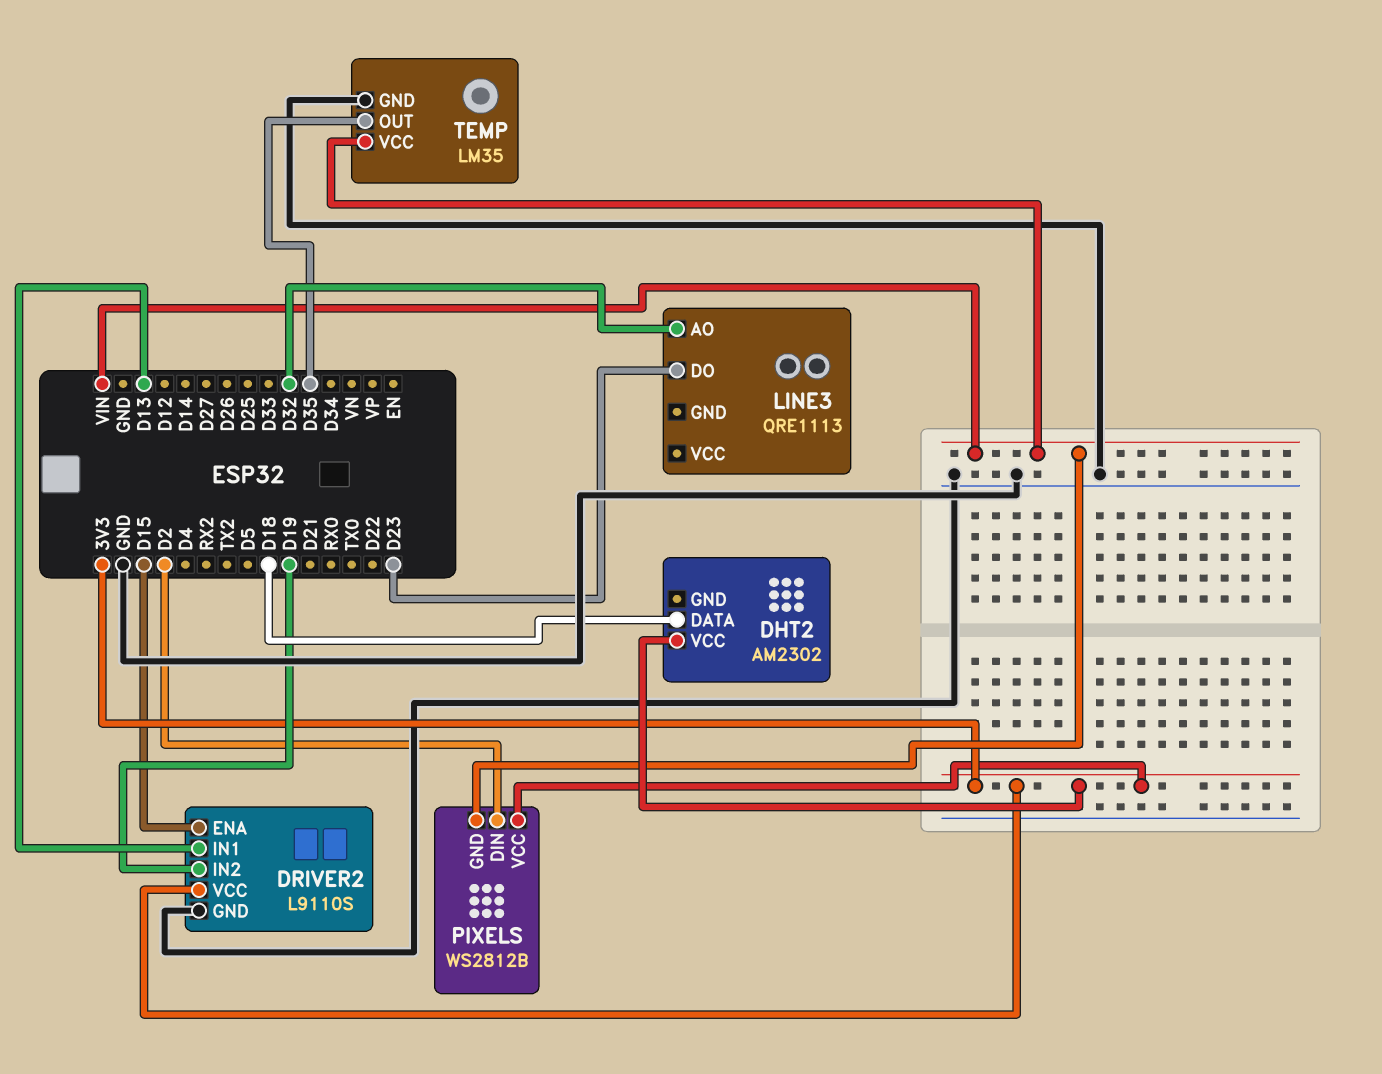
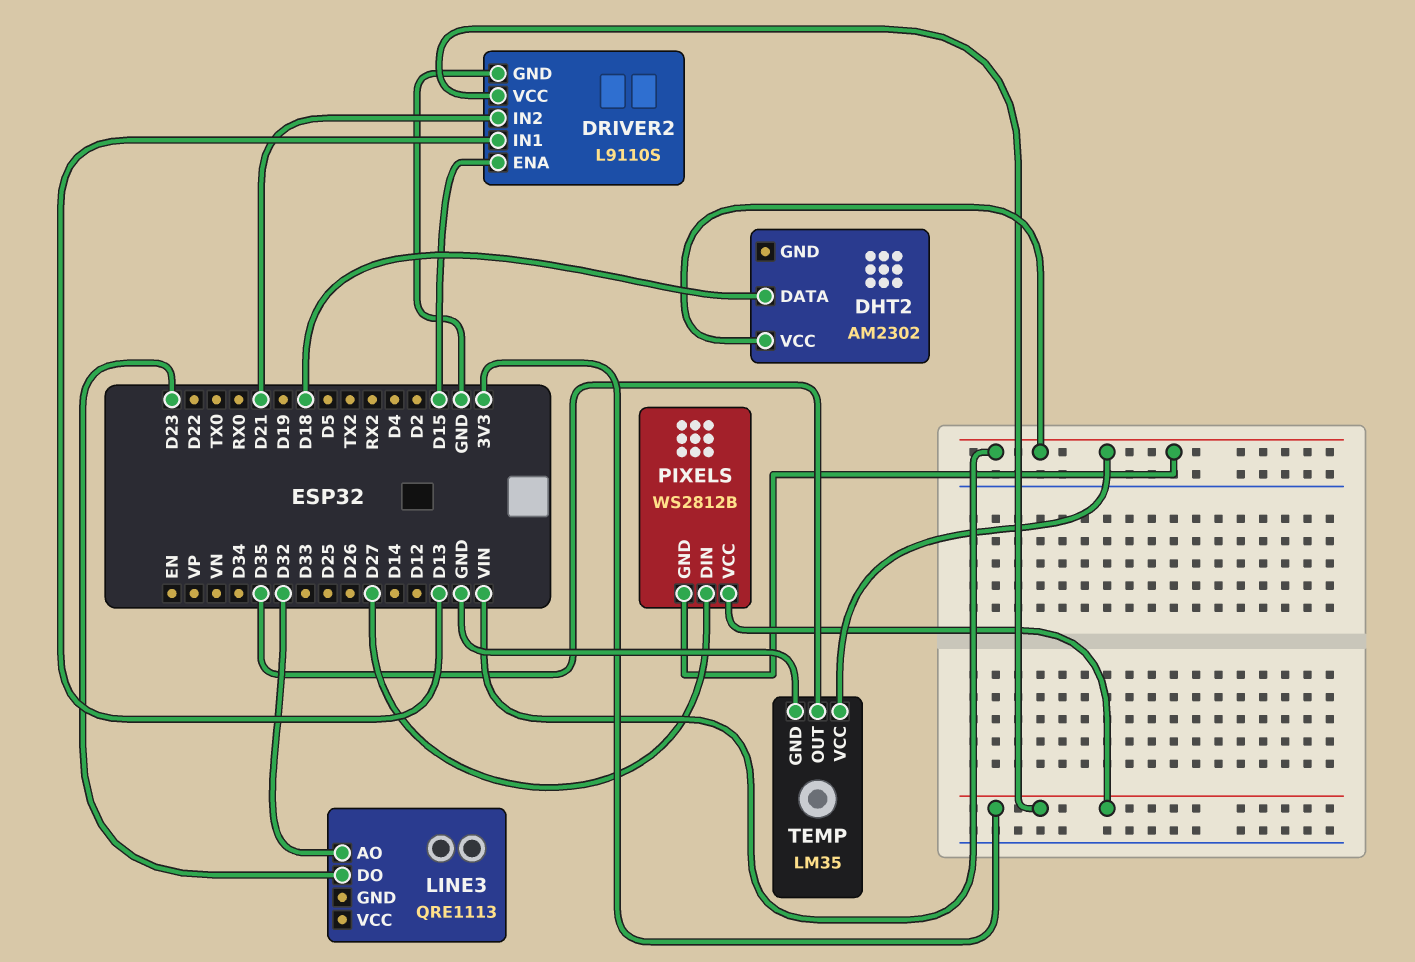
DHT2 pin VCC: 3V3 -> VIN
DRIVER2 pin IN2: D19 -> D21
PIXELS pin DIN: D2 -> D27

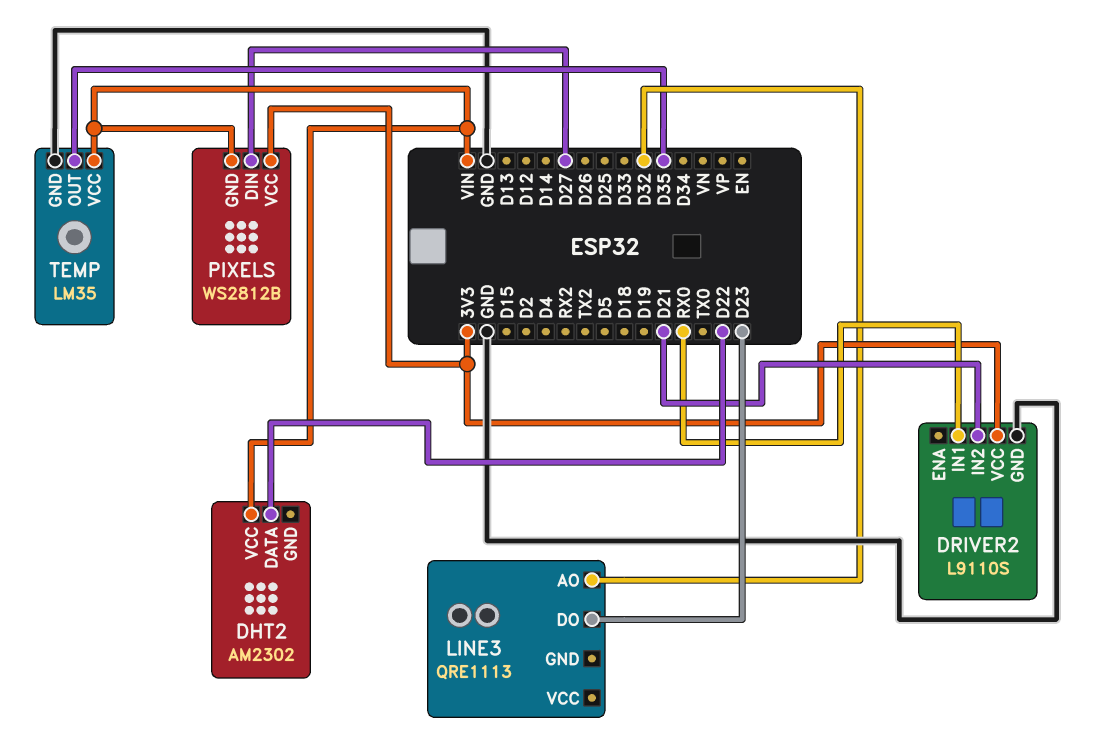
DHT2 pin DATA: D18 -> D22
DRIVER2 pin ENA: D15 -> none
DRIVER2 pin IN1: D13 -> RX0

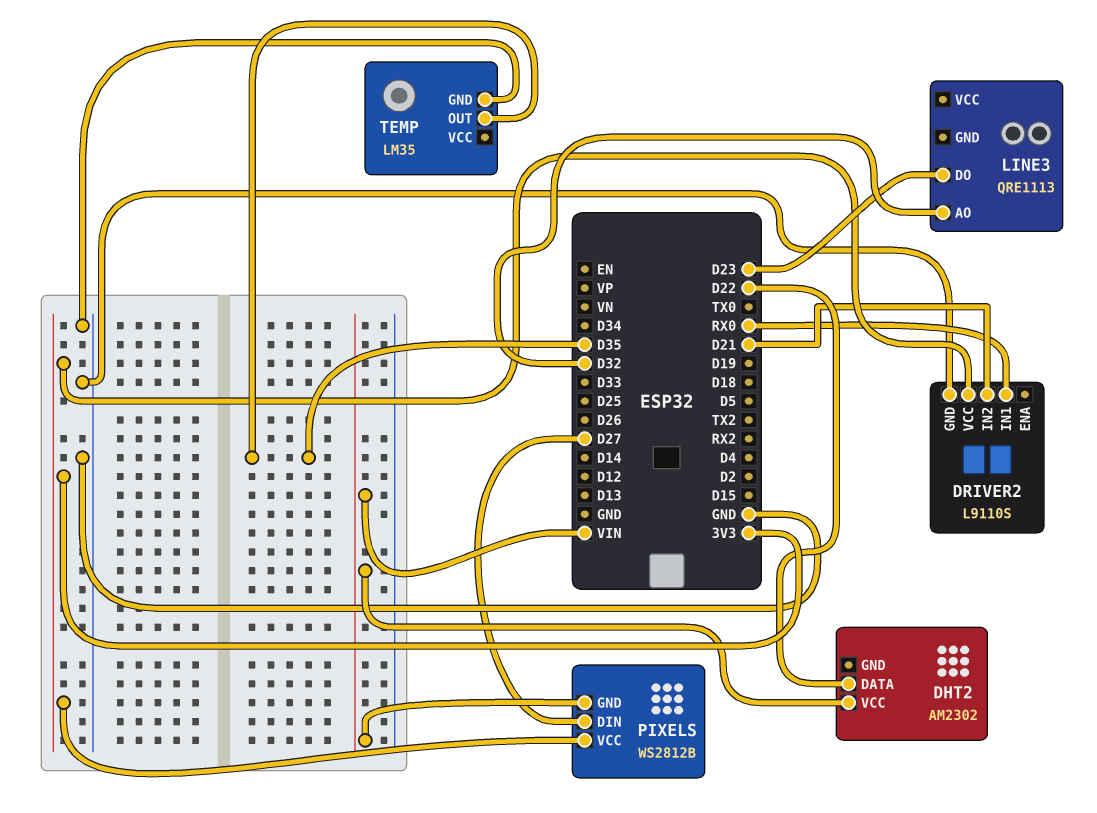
TEMP pin VCC: VIN -> none

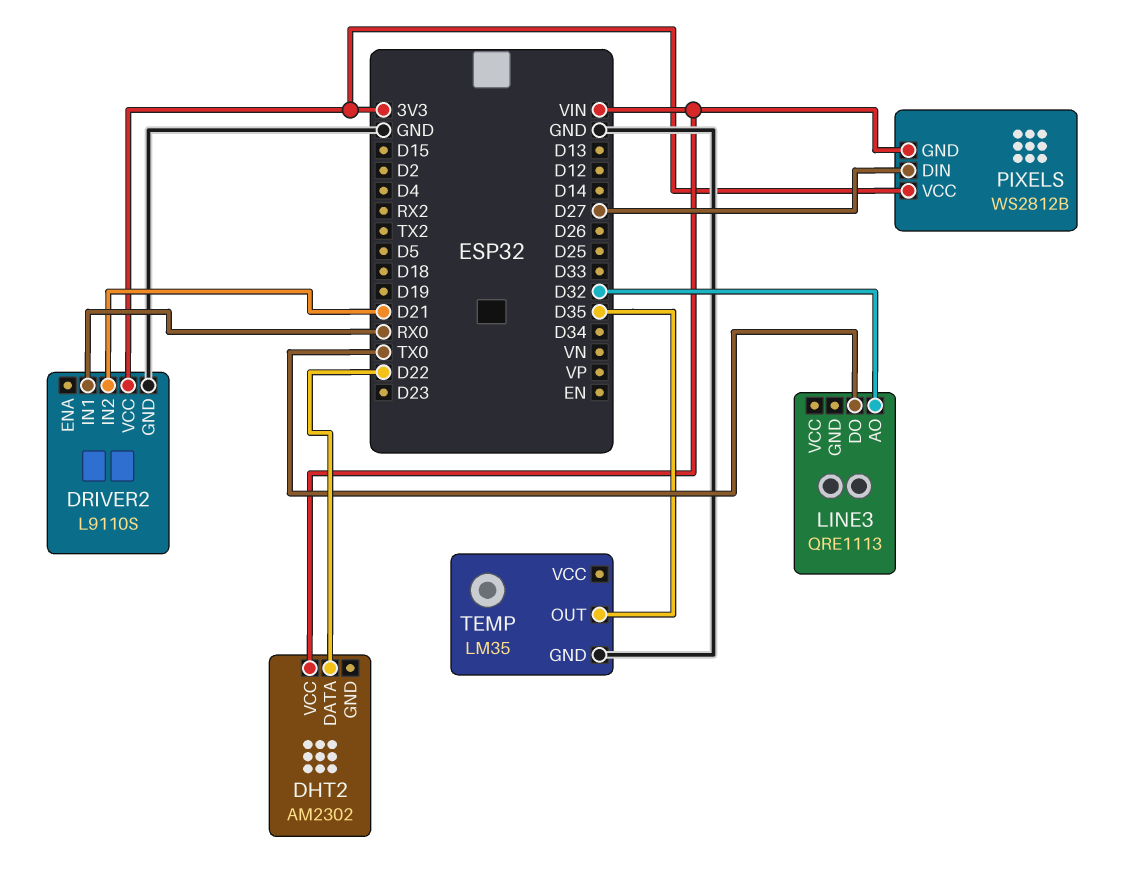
LINE3 pin DO: D23 -> TX0

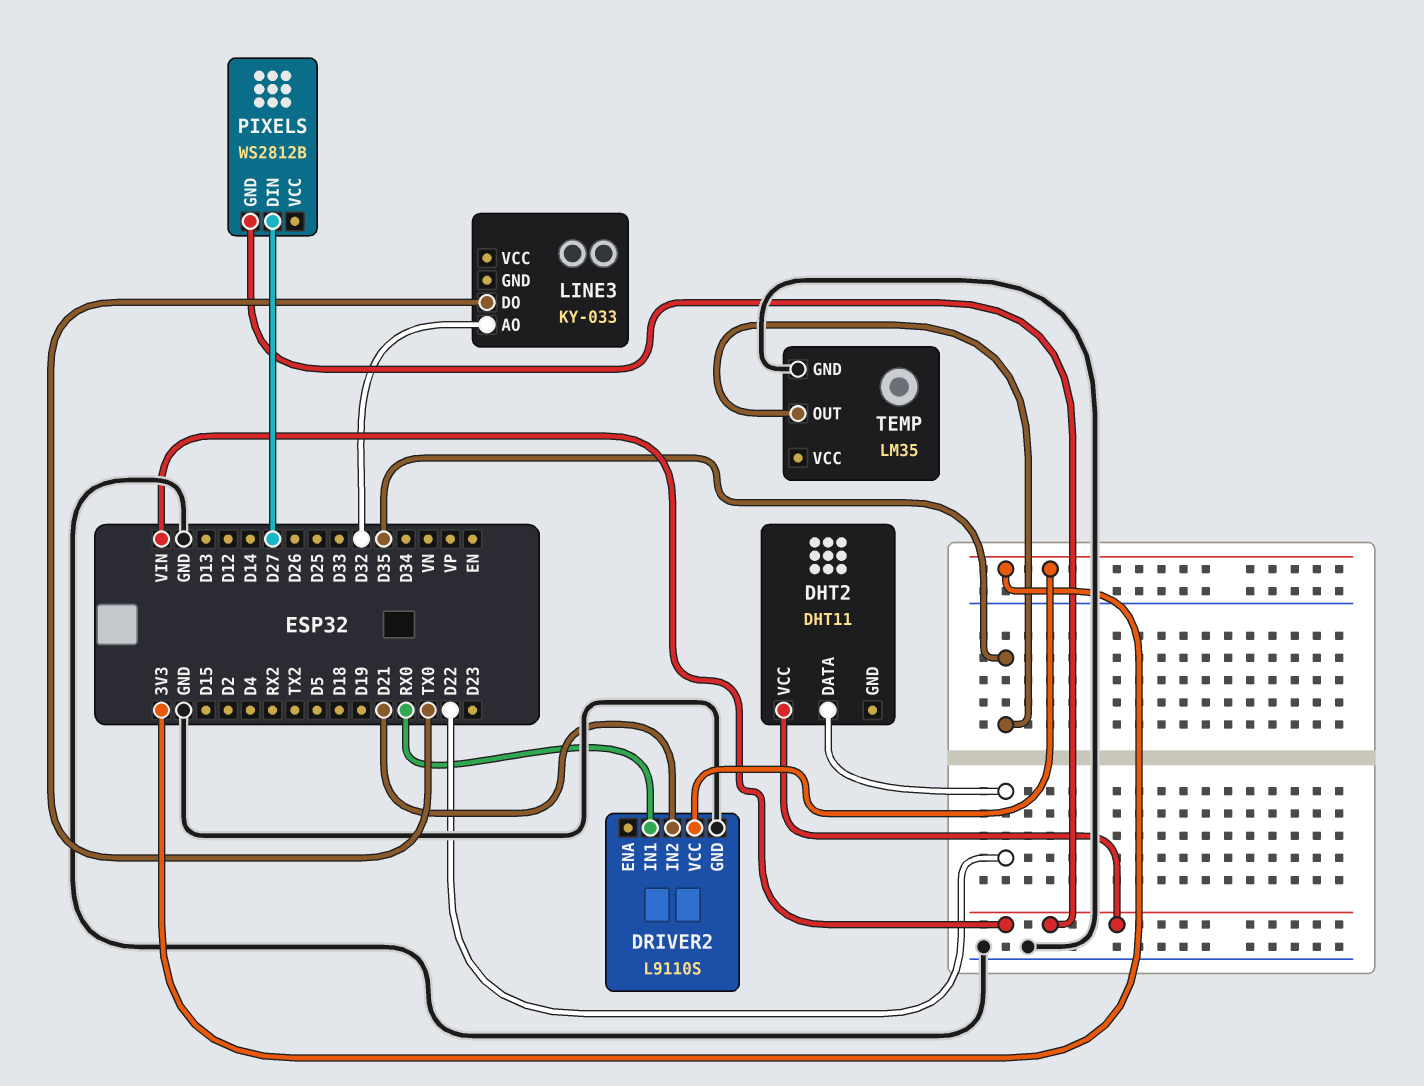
DHT2: AM2302 -> DHT11
LINE3: QRE1113 -> KY-033
PIXELS pin VCC: 3V3 -> none

